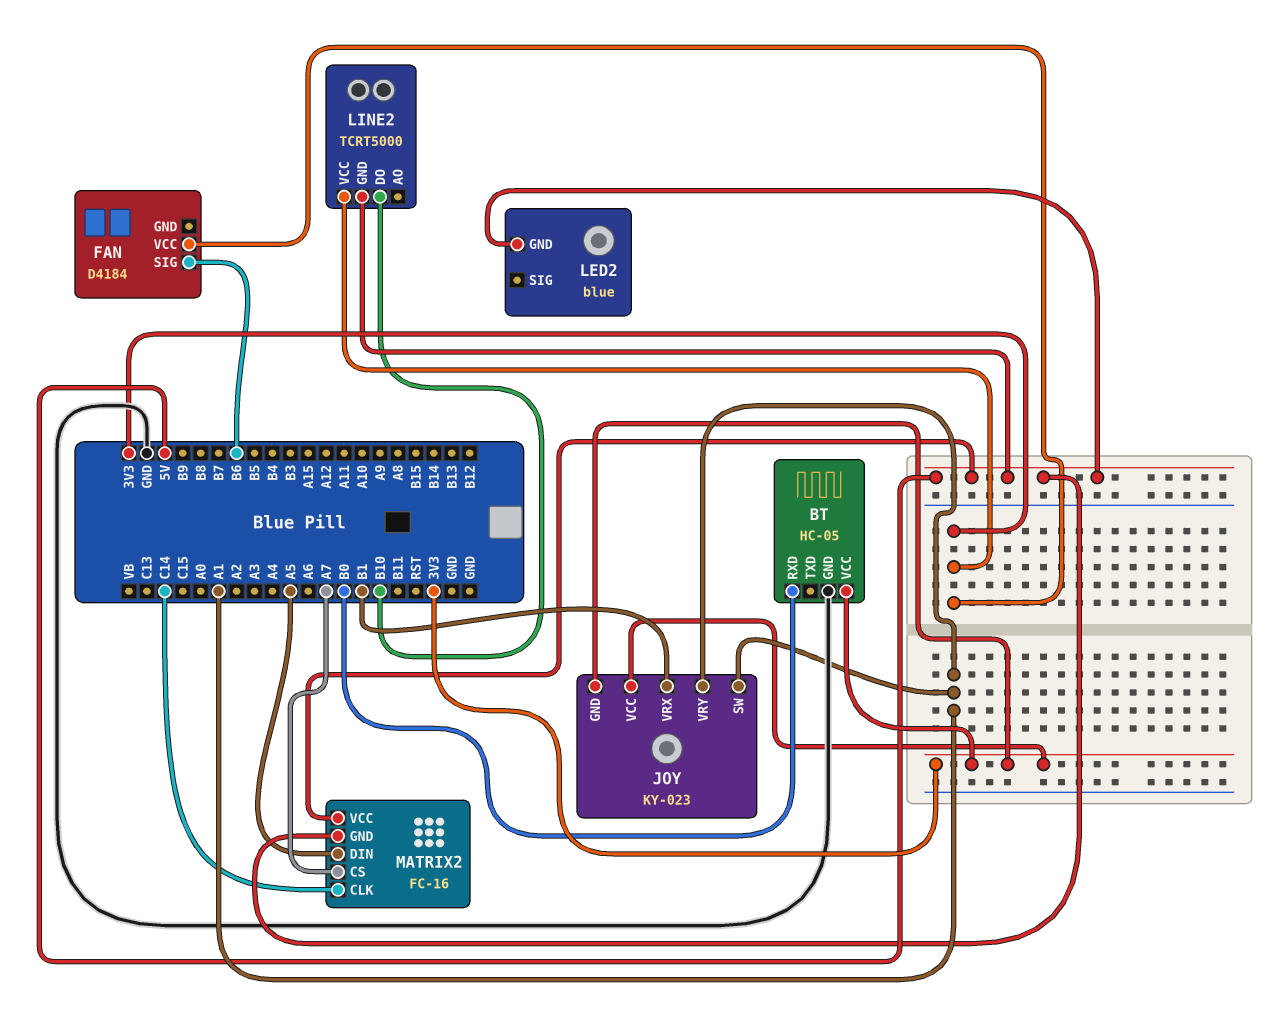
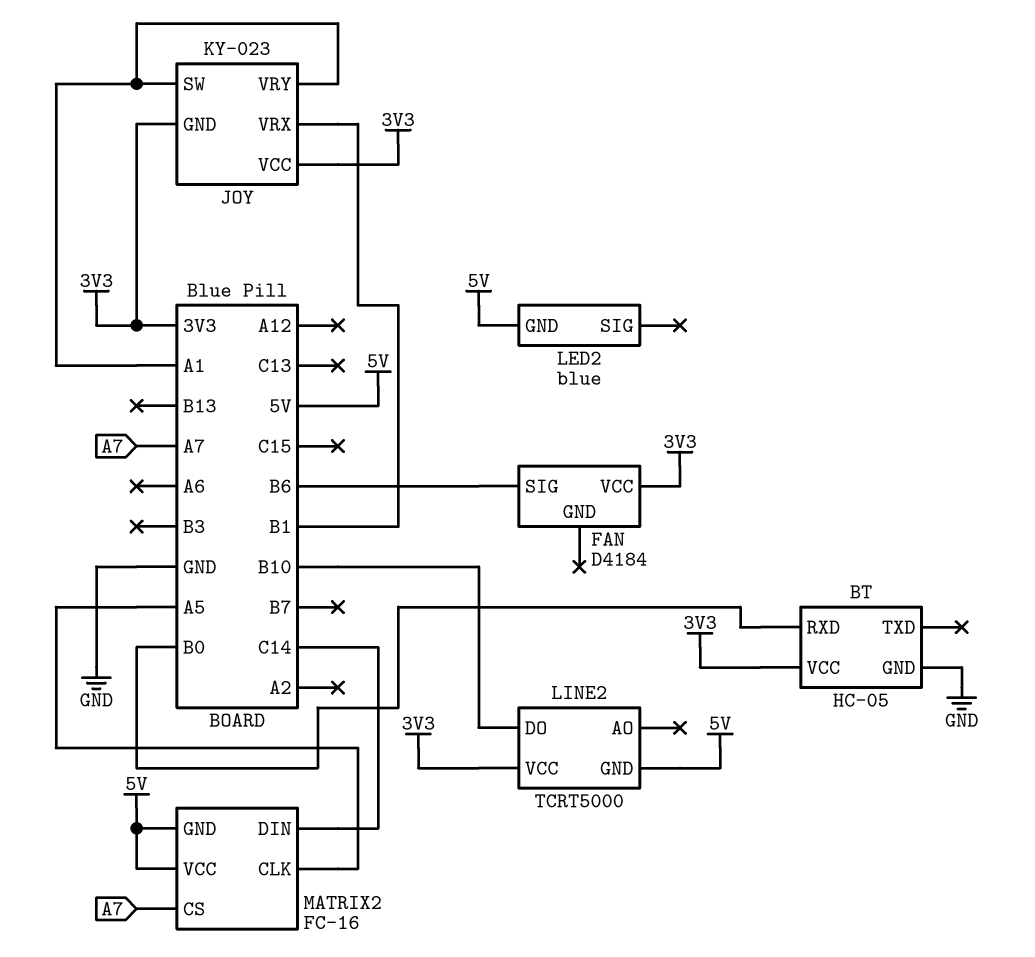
MATRIX2 pin CLK: C14 -> A5
MATRIX2 pin DIN: A5 -> C14

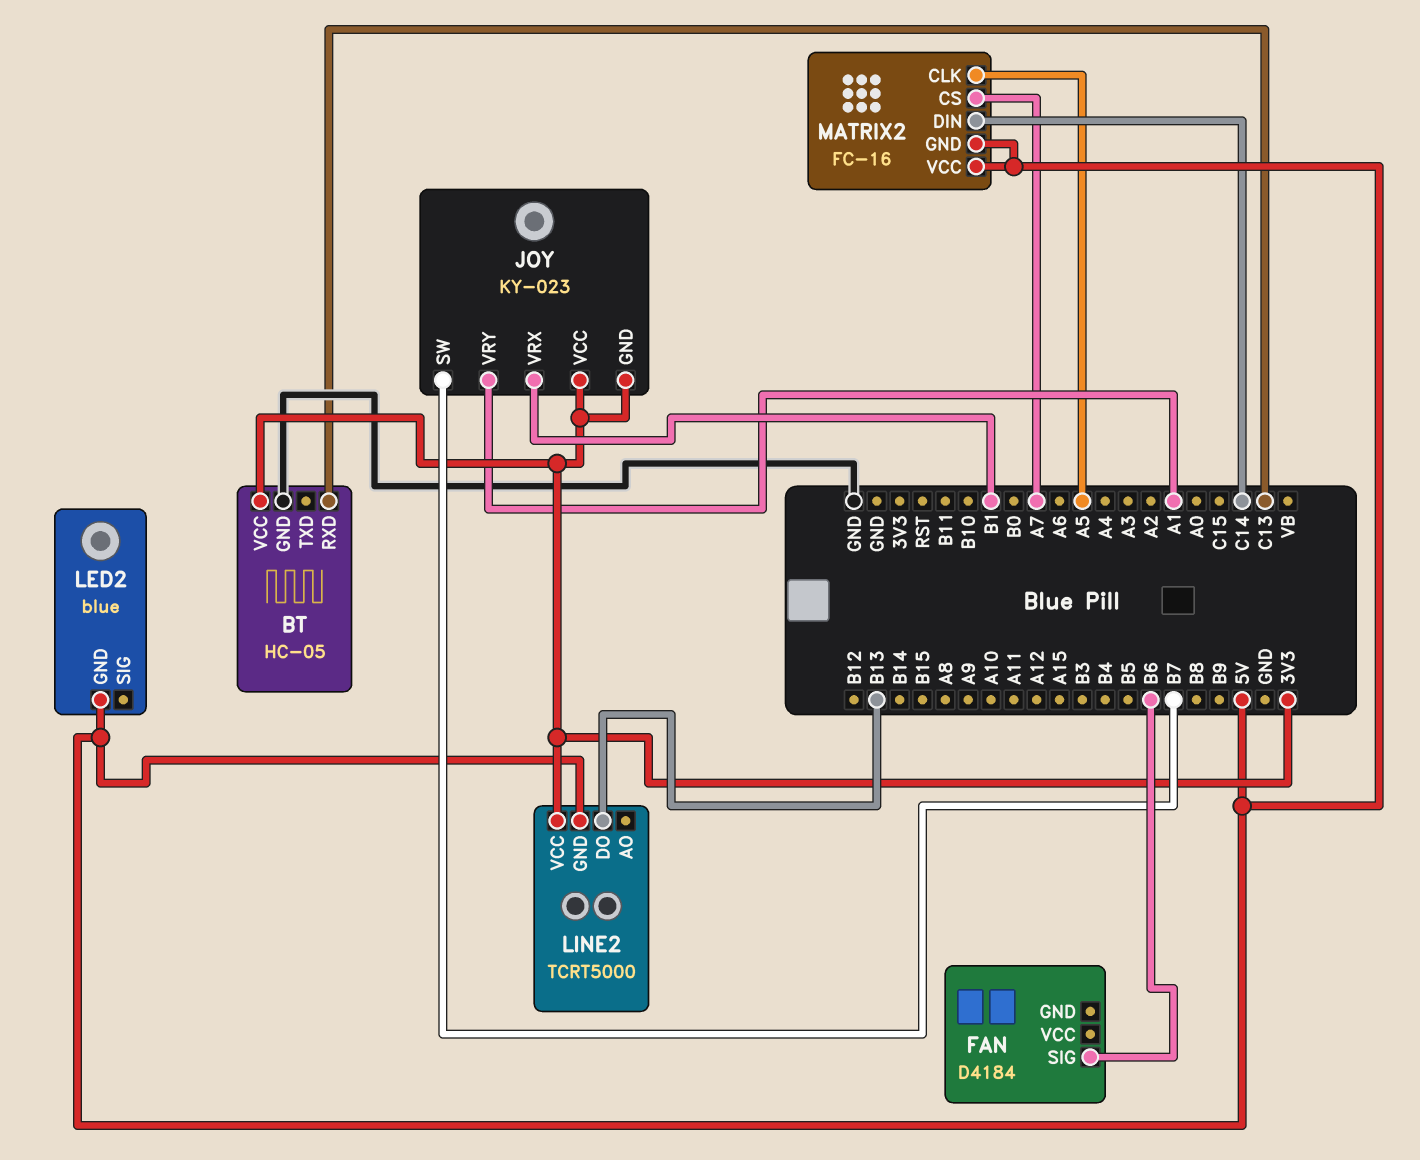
BT pin RXD: B0 -> C13
FAN pin VCC: 3V3 -> none
JOY pin SW: A1 -> B7
LINE2 pin DO: B10 -> B13

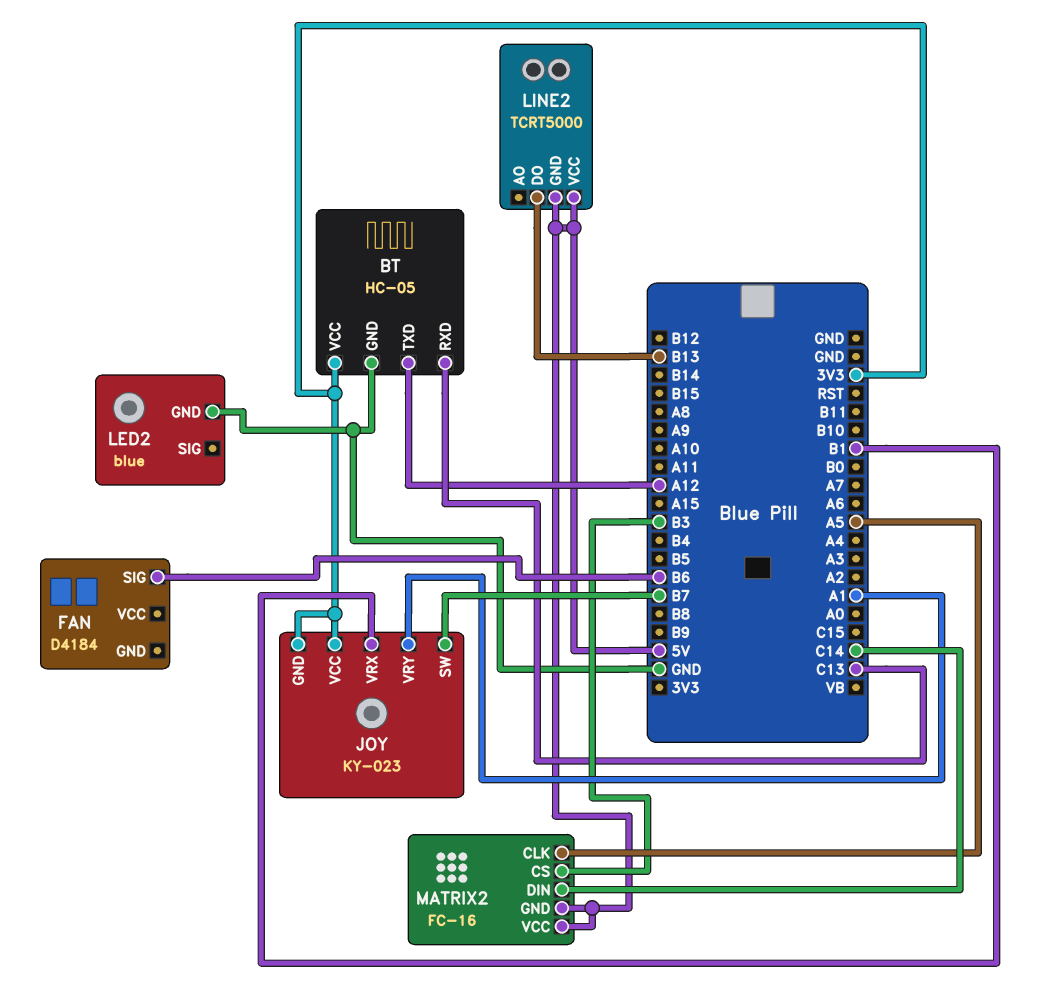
BT pin TXD: none -> A12
LED2 pin GND: 5V -> GND
LINE2 pin VCC: 3V3 -> 5V
MATRIX2 pin CS: A7 -> B3

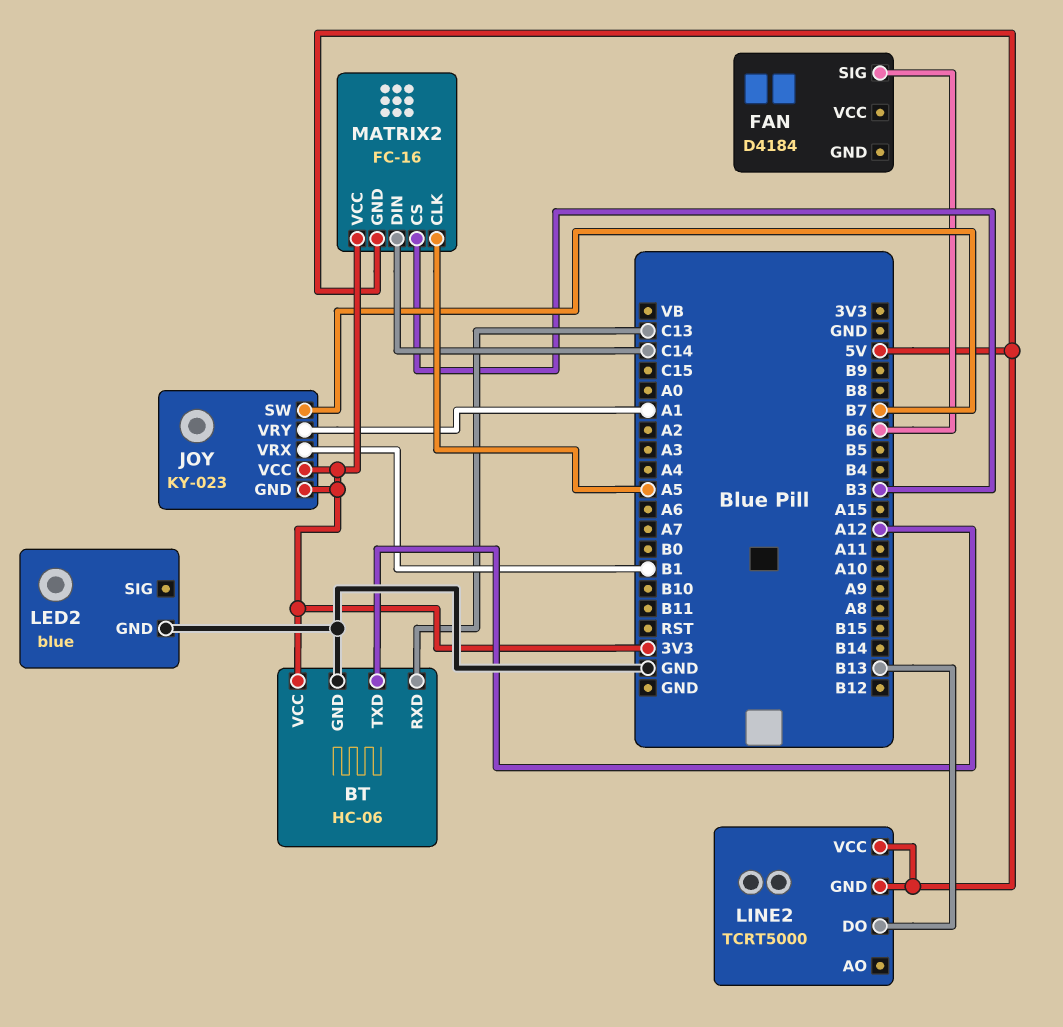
BT: HC-05 -> HC-06
MATRIX2 pin VCC: 5V -> 3V3

